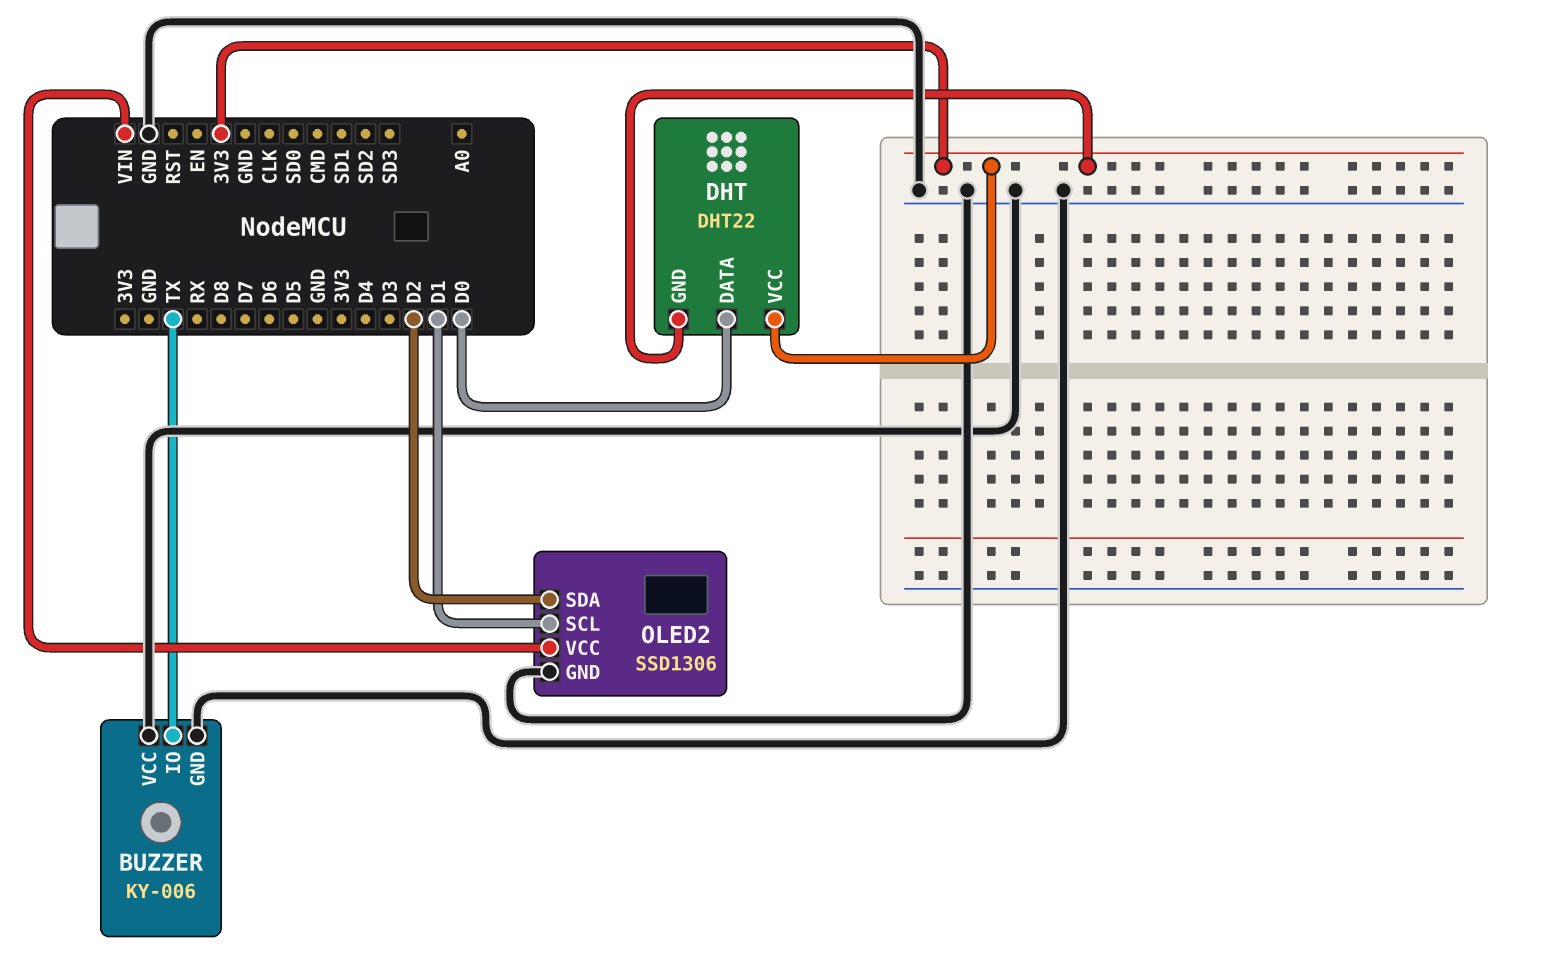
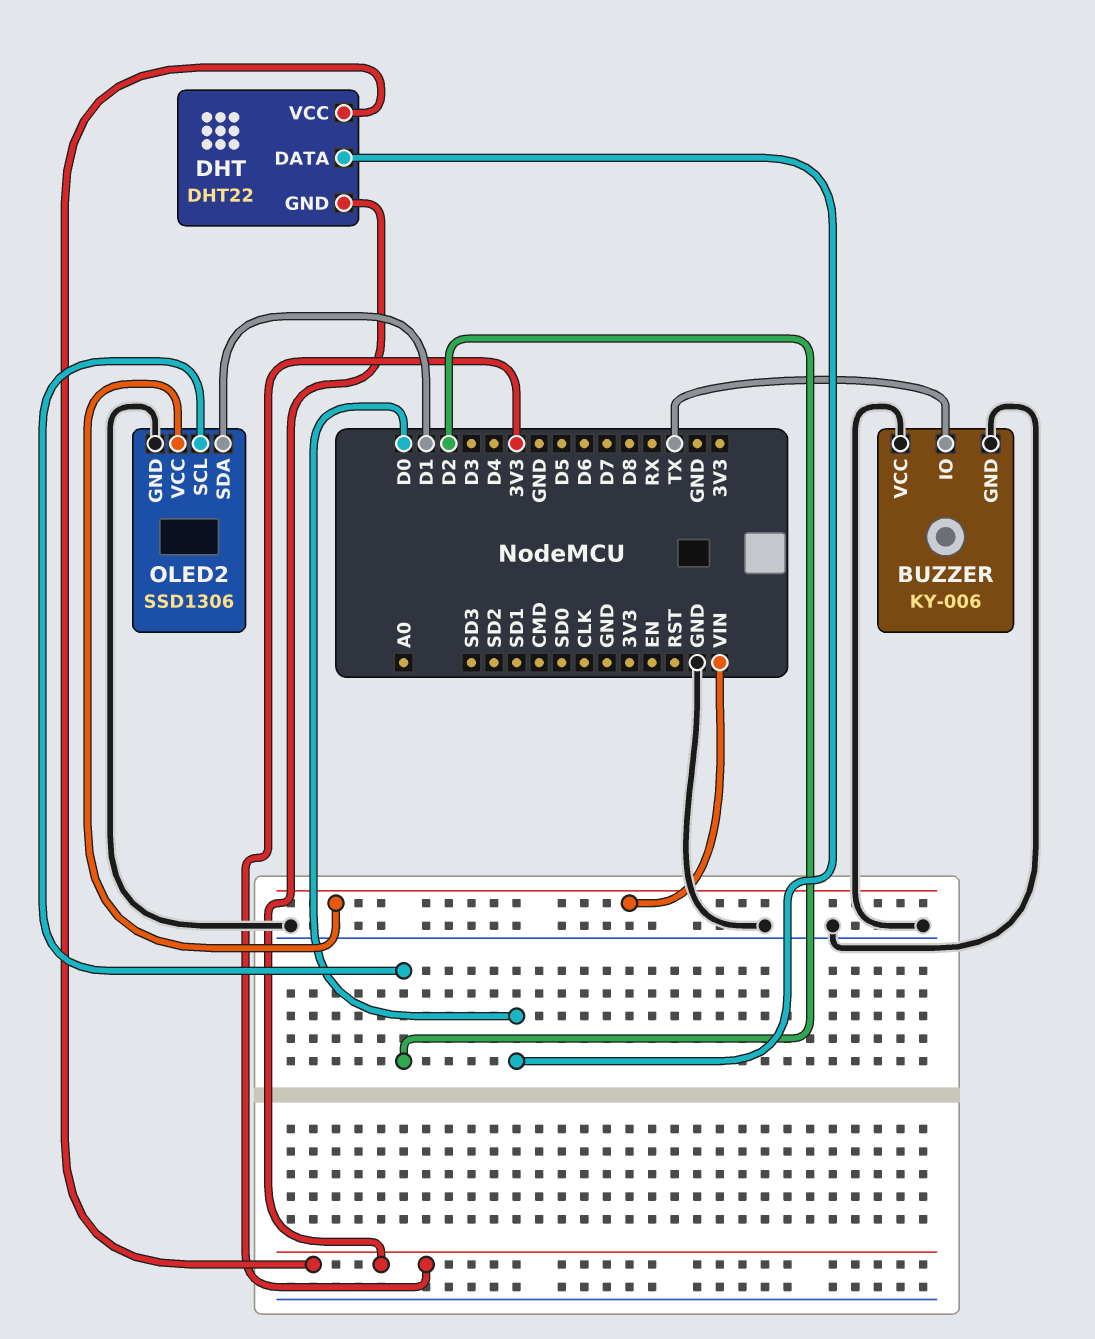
OLED2 pin SCL: D1 -> D2
OLED2 pin SDA: D2 -> D1

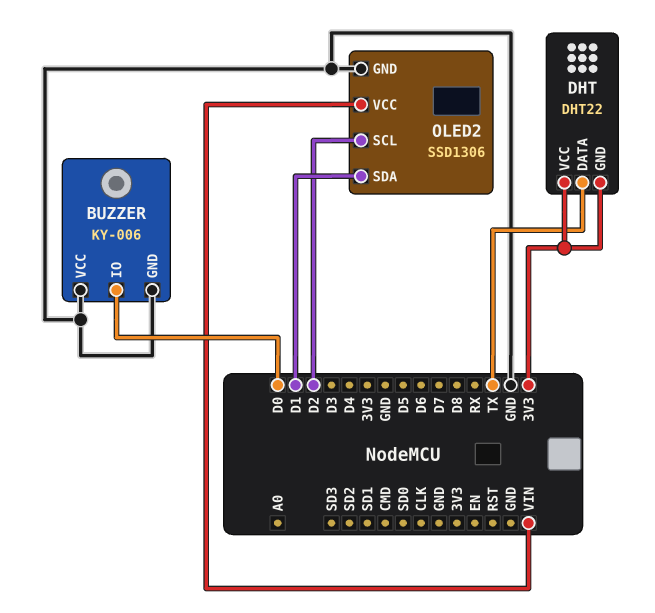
BUZZER pin IO: TX -> D0
DHT pin DATA: D0 -> TX

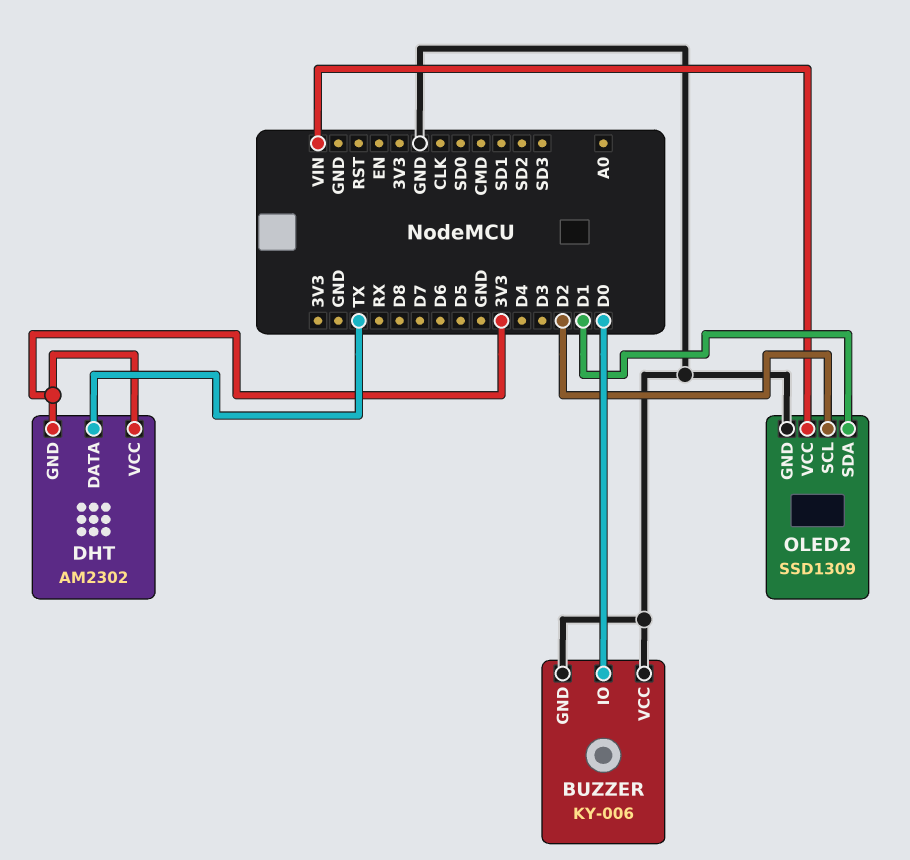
DHT: DHT22 -> AM2302
OLED2: SSD1306 -> SSD1309

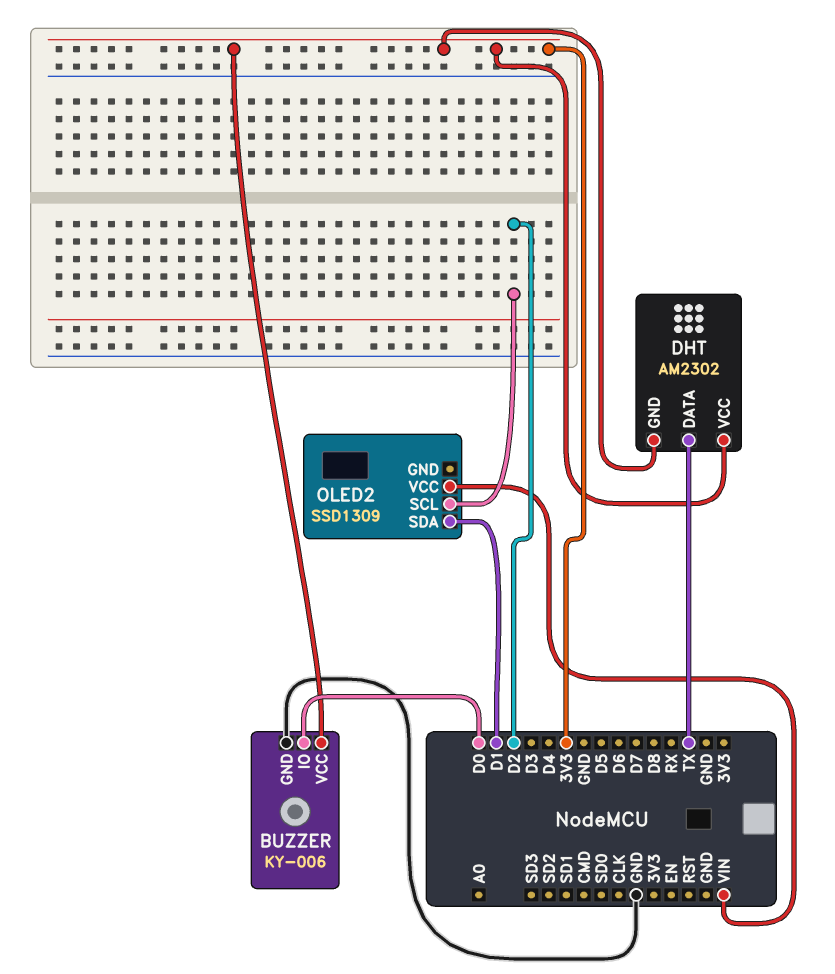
BUZZER pin VCC: GND -> 3V3
OLED2 pin GND: GND -> none

